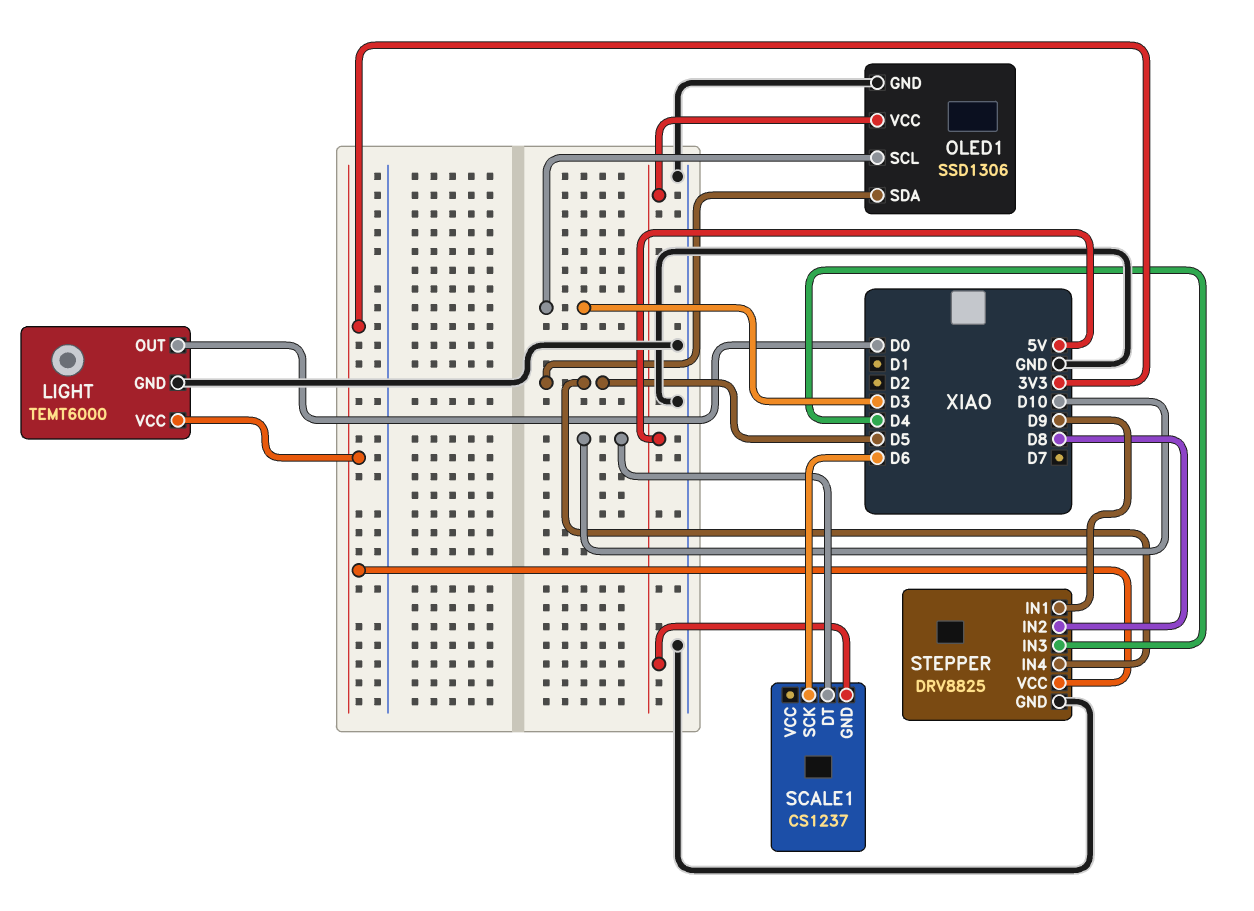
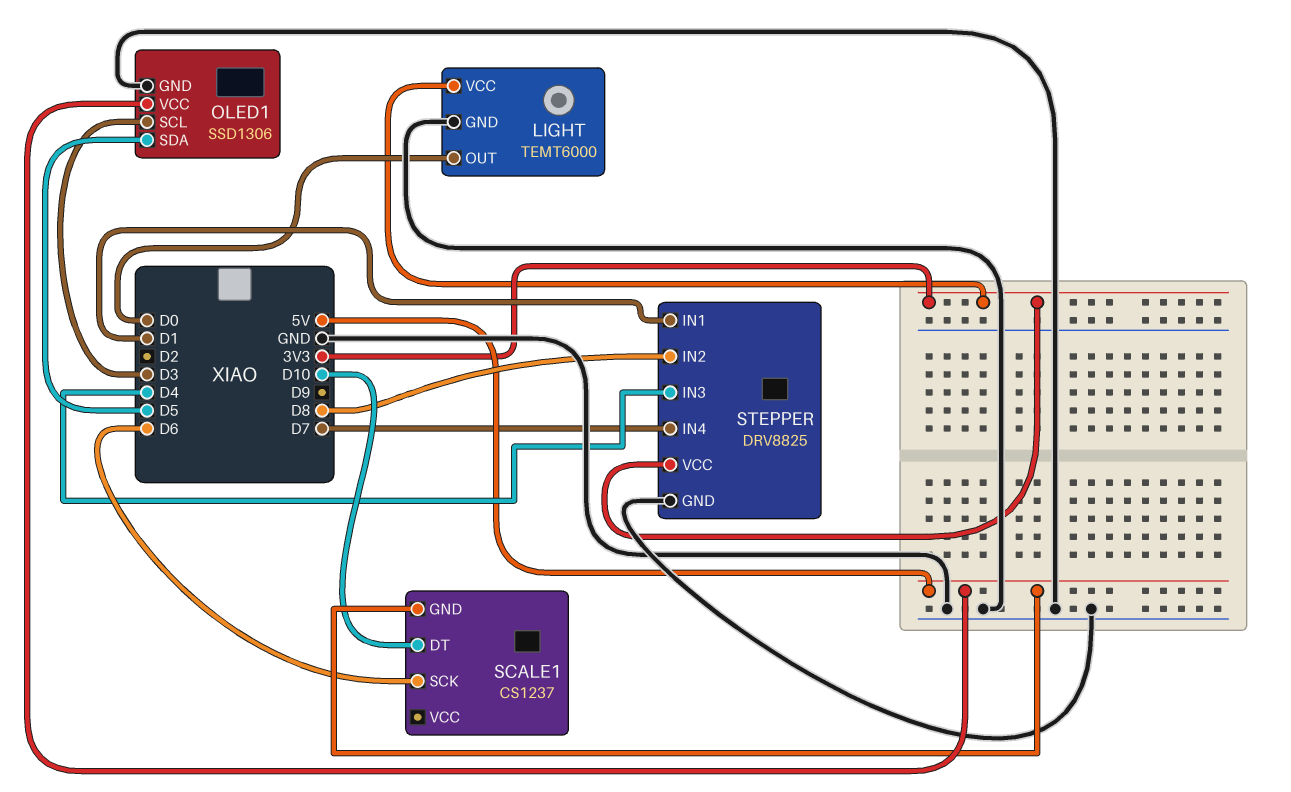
STEPPER pin IN1: D9 -> D1
STEPPER pin IN4: D5 -> D7

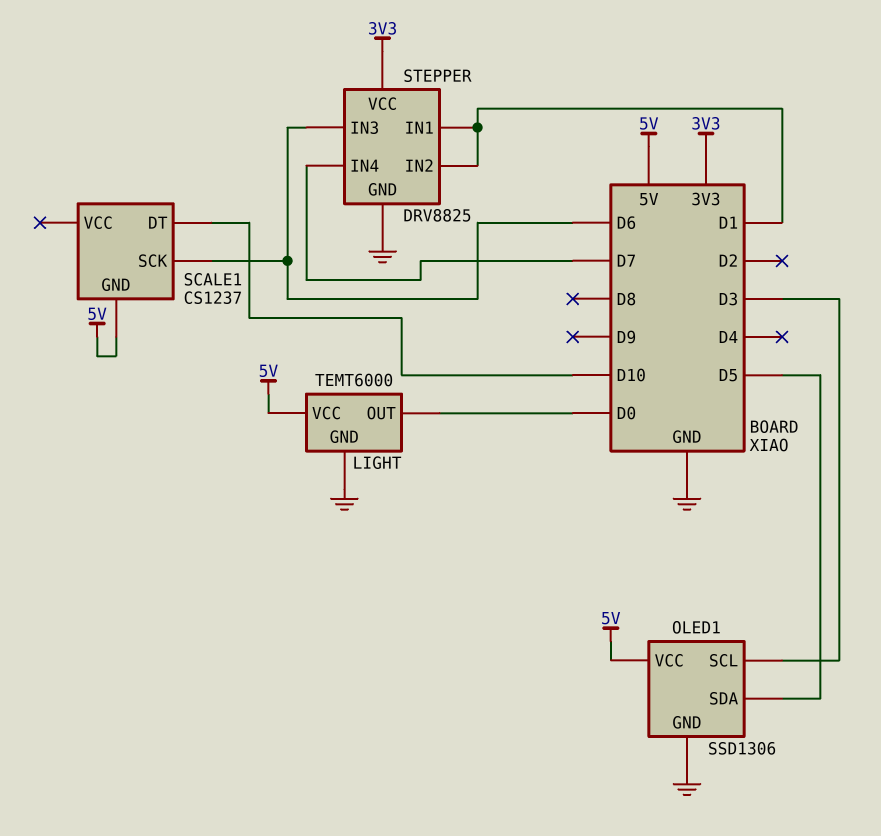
LIGHT pin VCC: 3V3 -> 5V
STEPPER pin IN2: D8 -> D1
STEPPER pin IN3: D4 -> D6

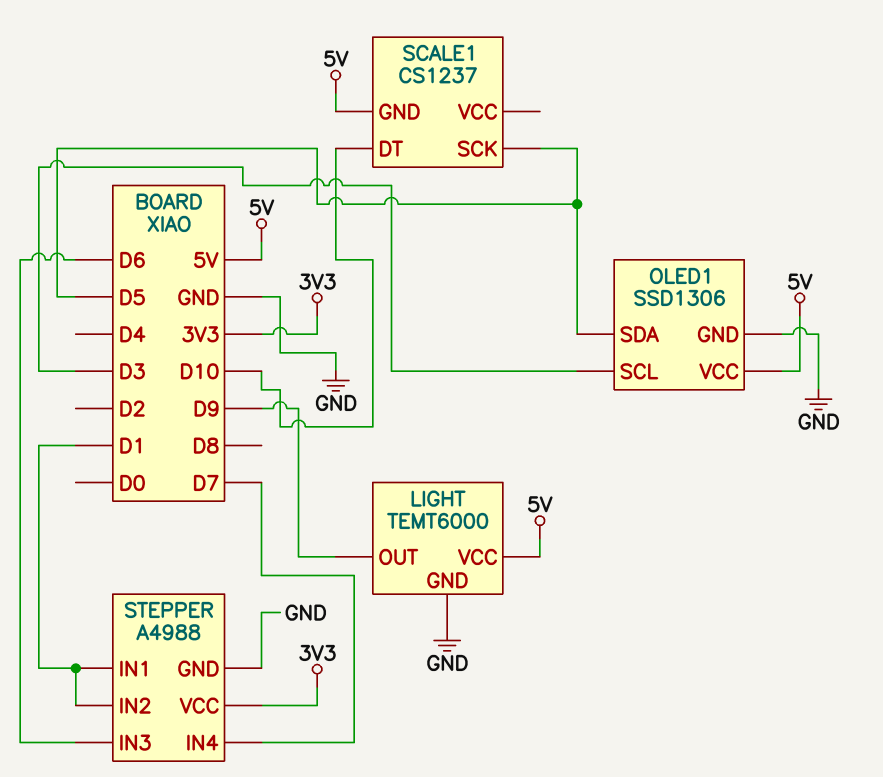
LIGHT pin OUT: D0 -> D9
SCALE1 pin SCK: D6 -> D5
STEPPER: DRV8825 -> A4988

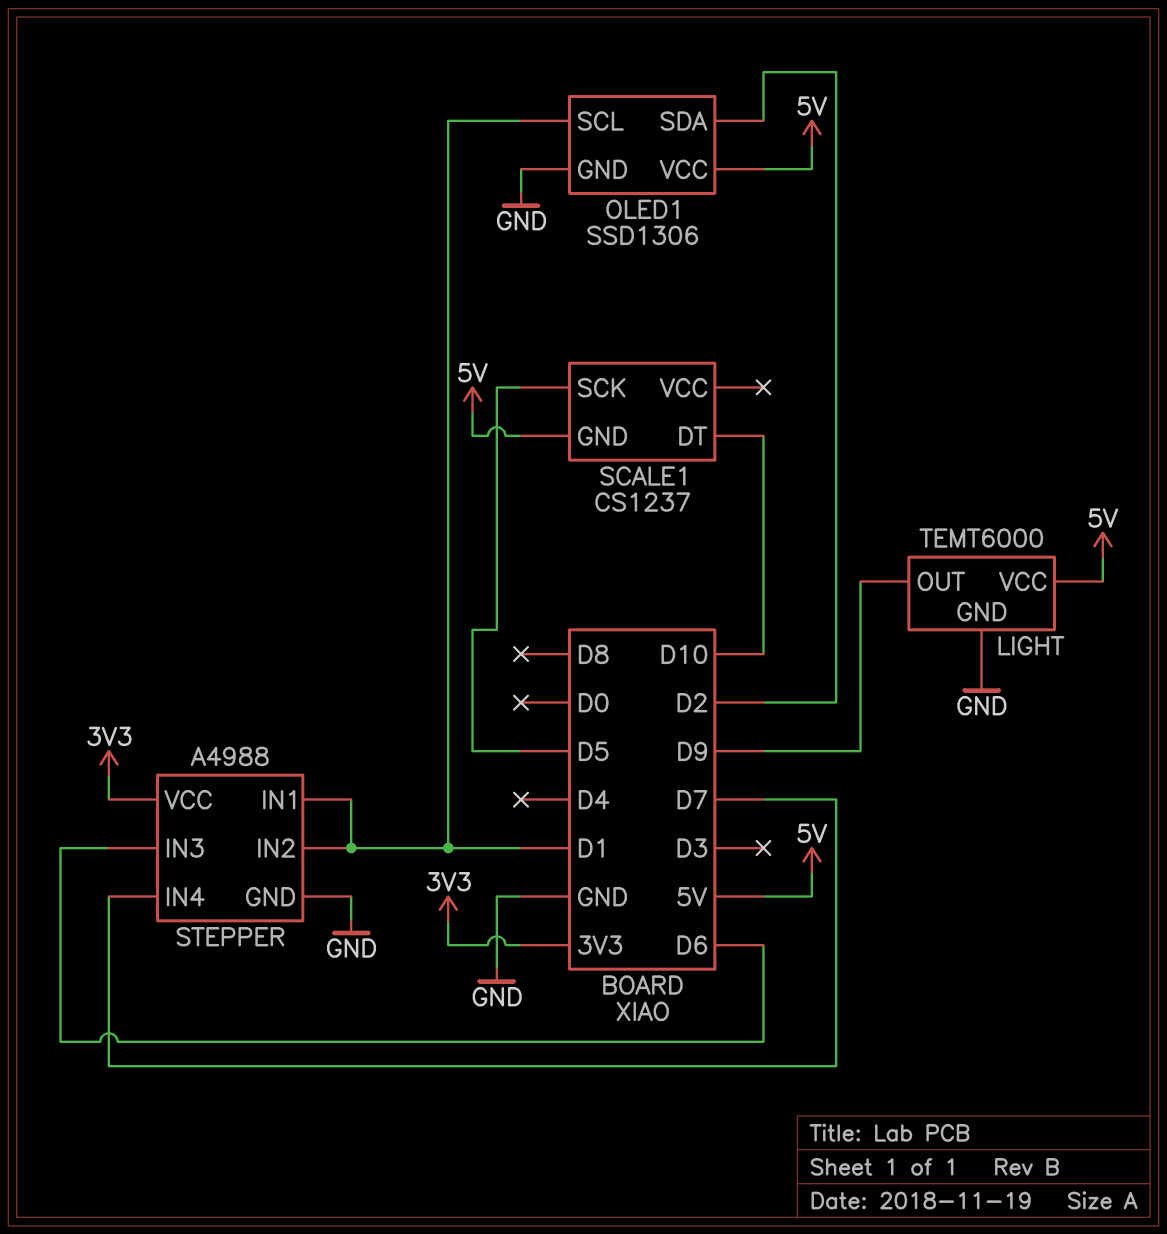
OLED1 pin SCL: D3 -> D1
OLED1 pin SDA: D5 -> D2

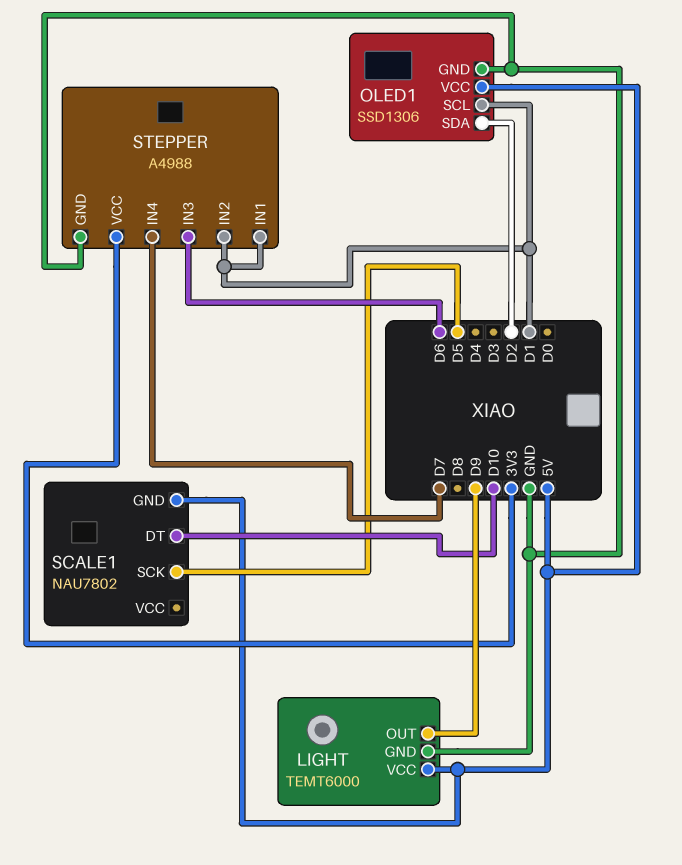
SCALE1: CS1237 -> NAU7802

